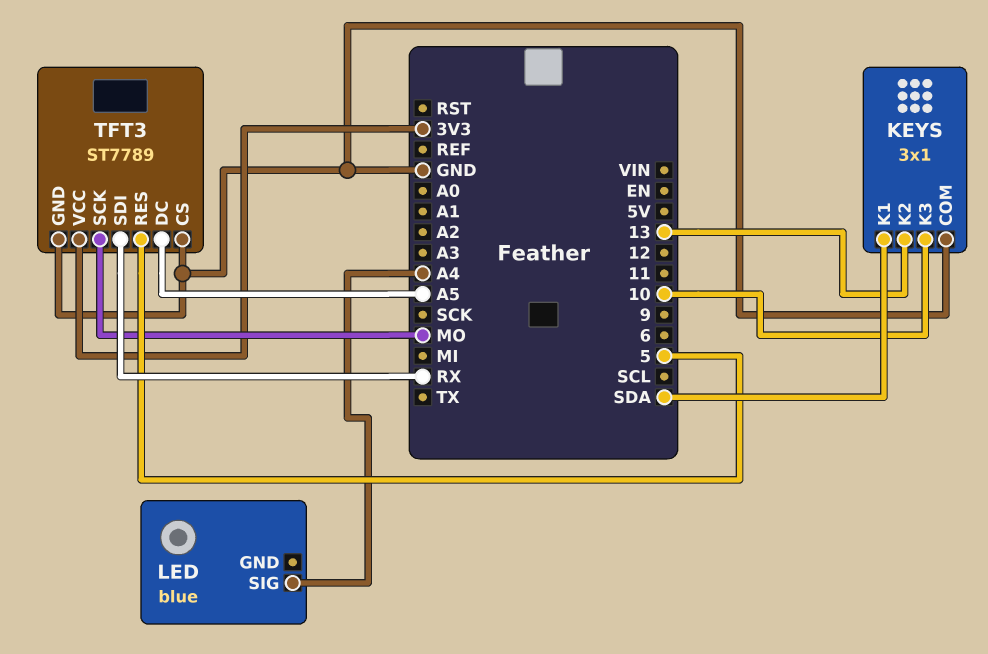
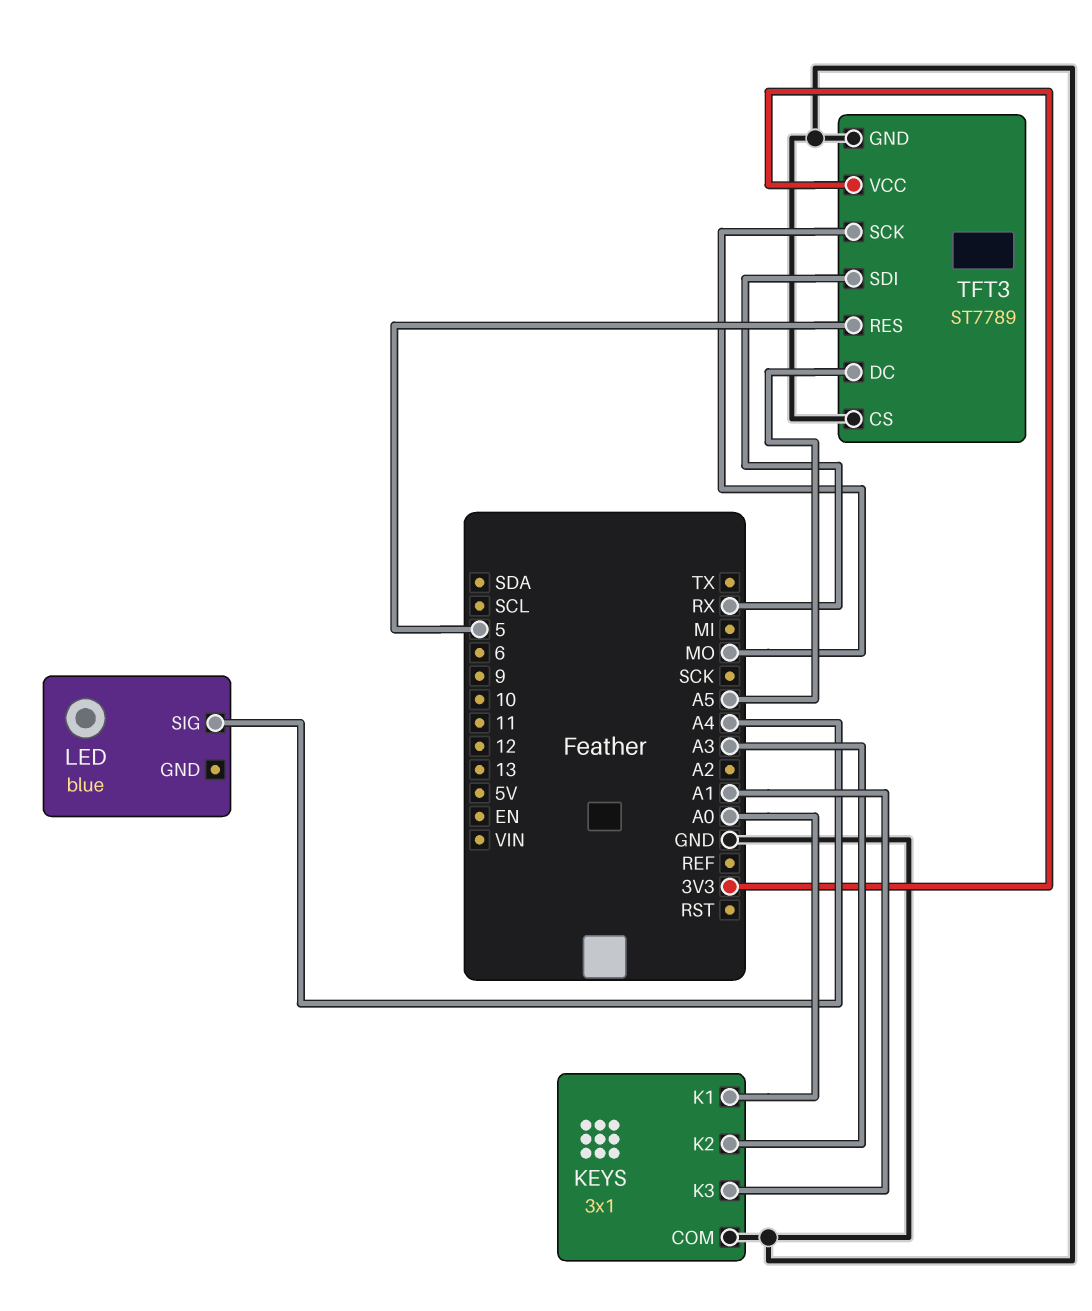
KEYS pin K1: SDA -> A0
KEYS pin K2: 13 -> A3
KEYS pin K3: 10 -> A1

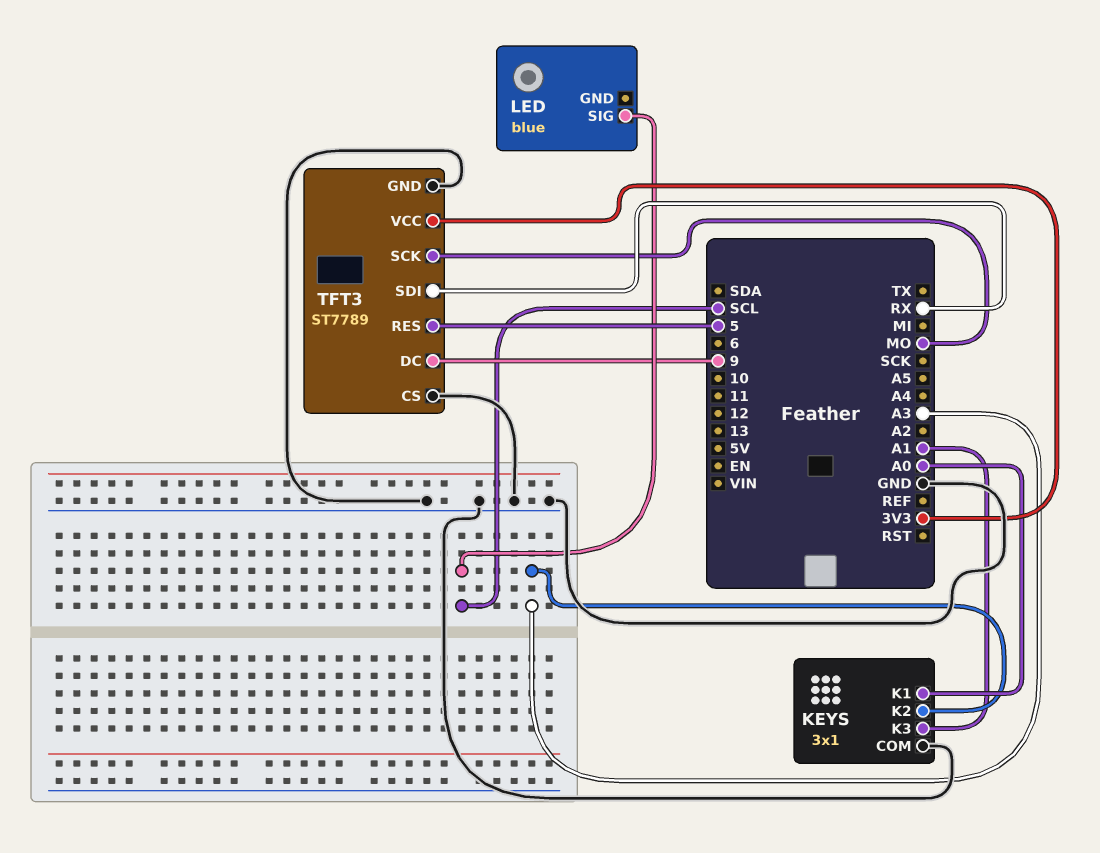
LED pin SIG: A4 -> SCL
TFT3 pin DC: A5 -> 9

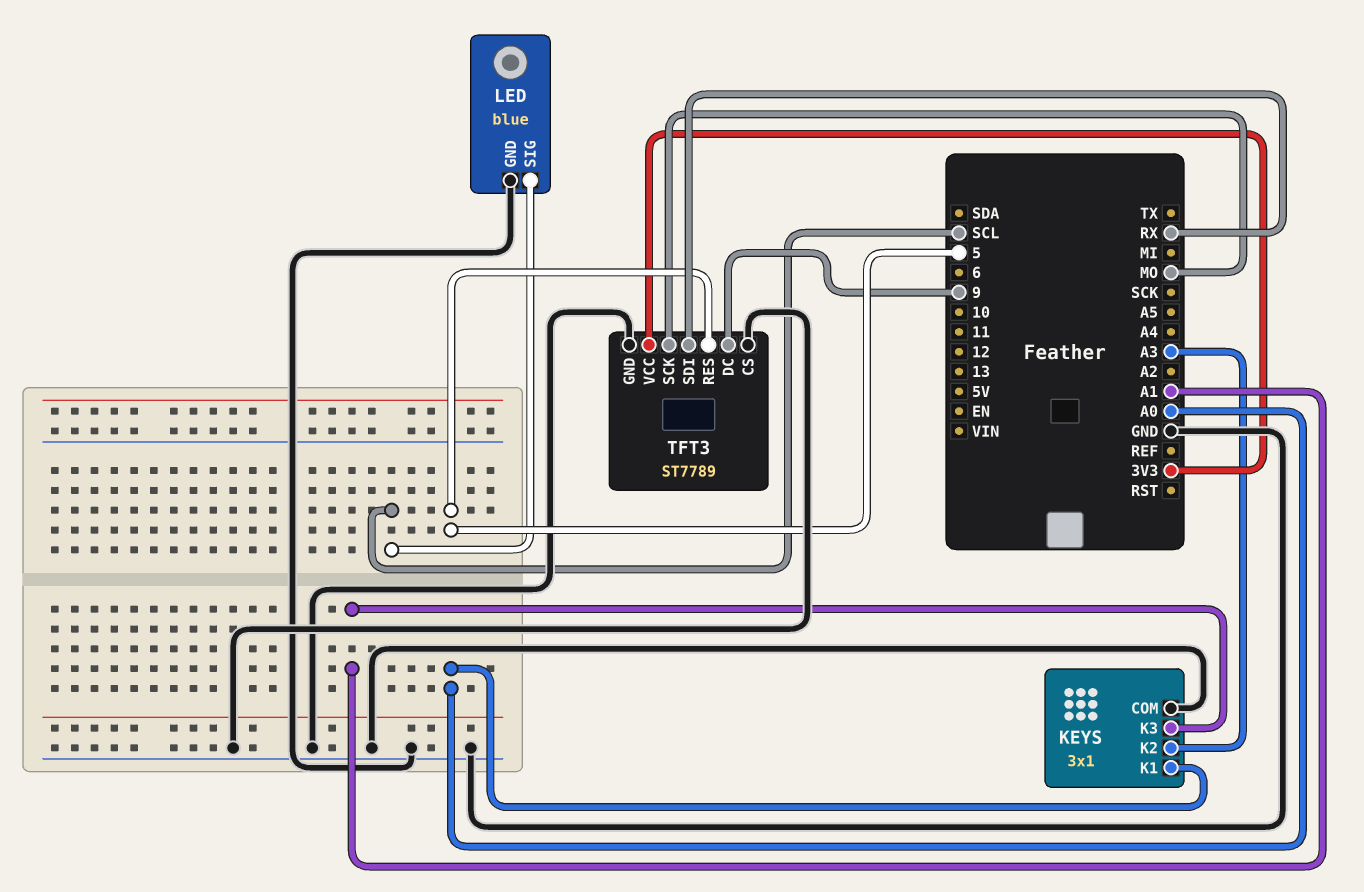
LED pin GND: none -> GND

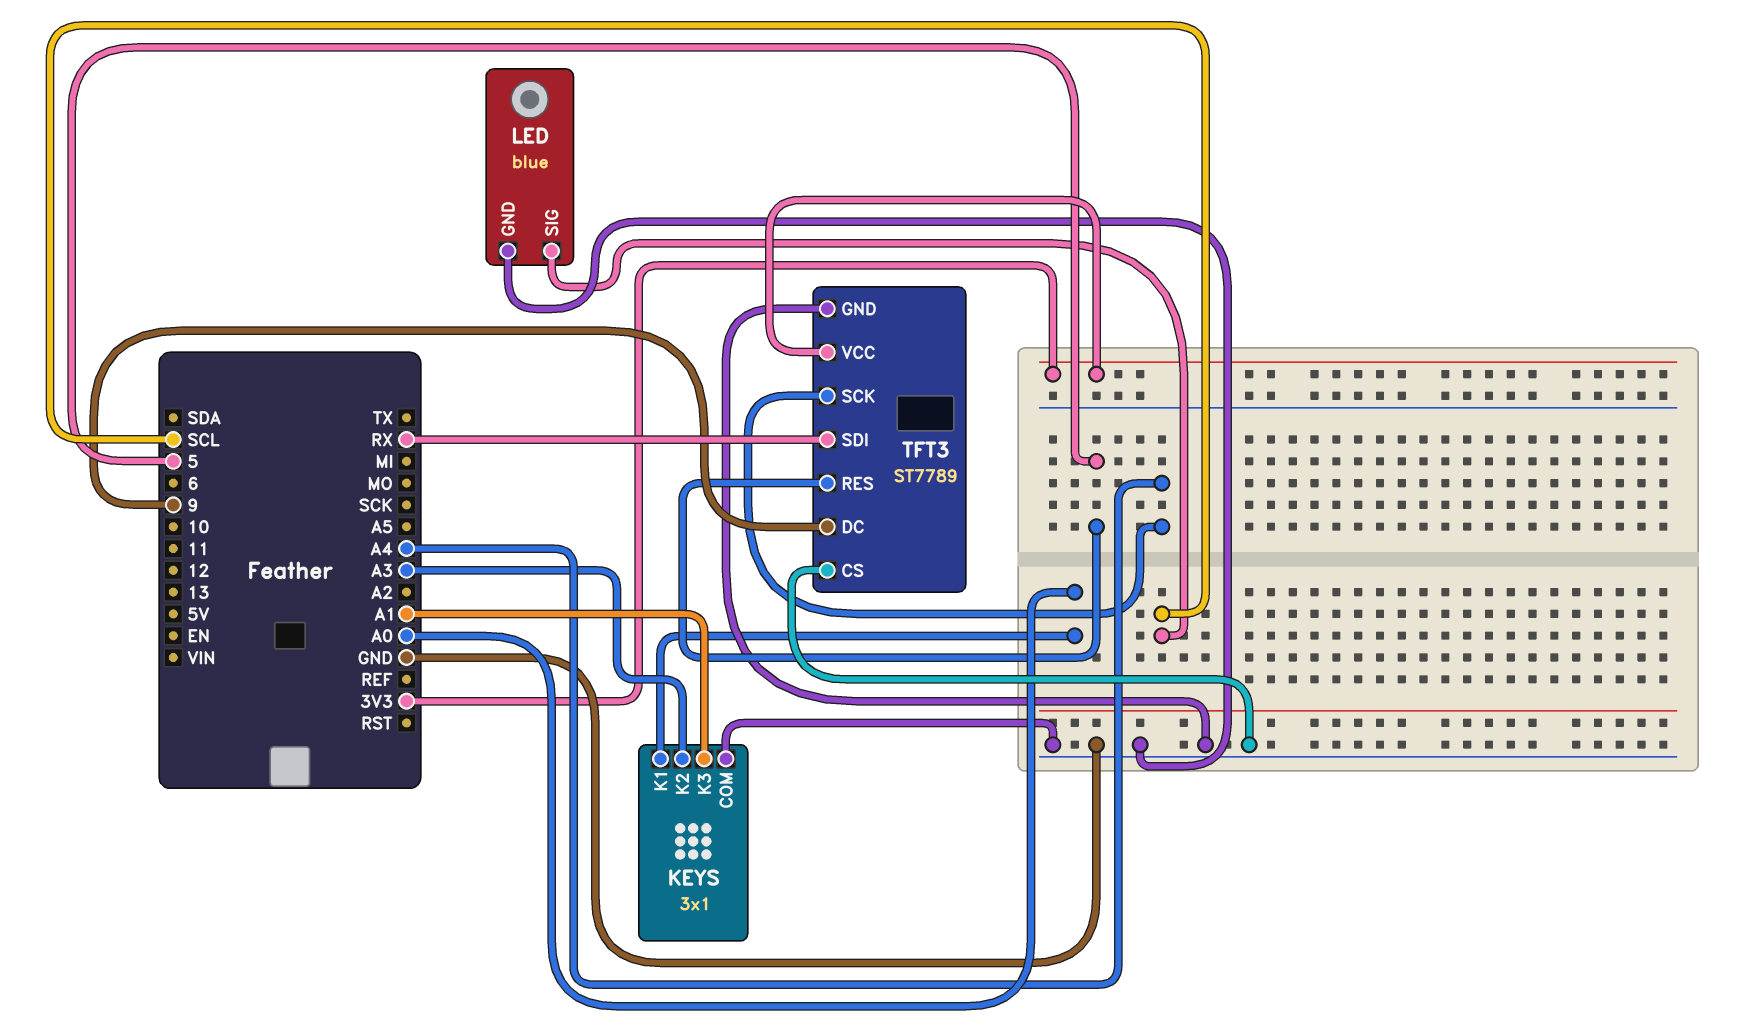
TFT3 pin SCK: MO -> A4

